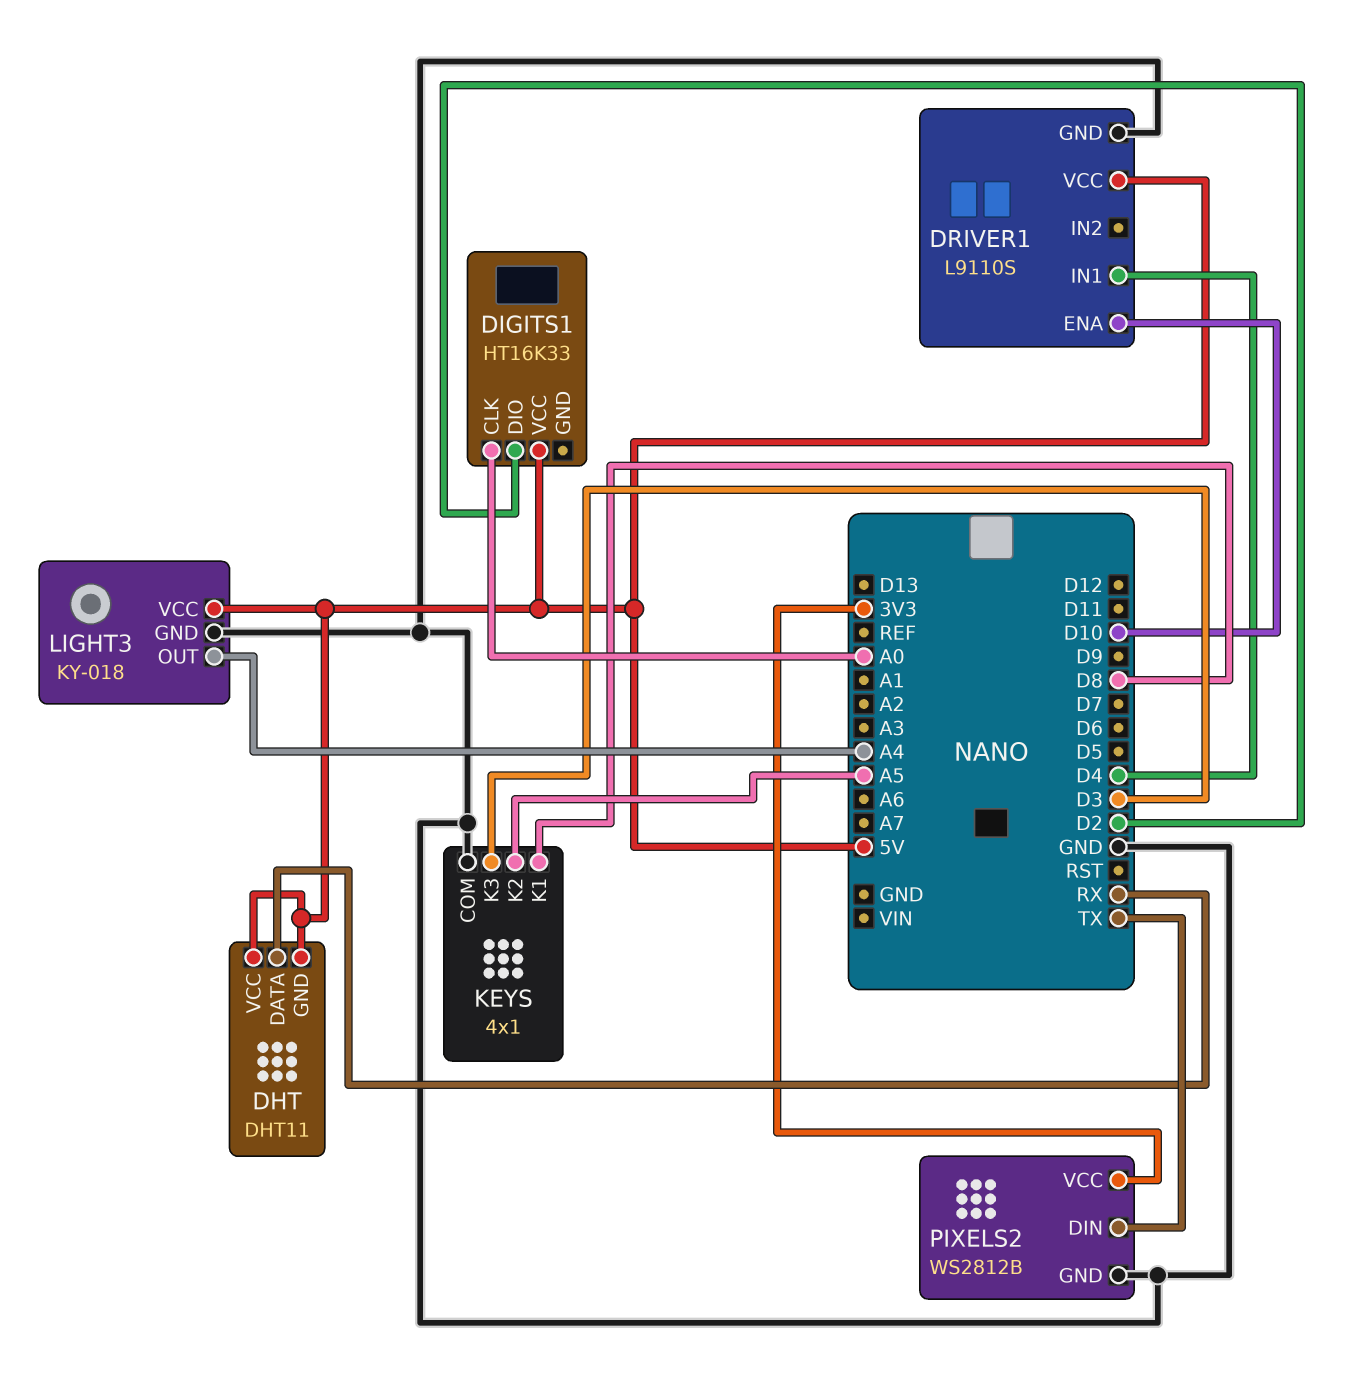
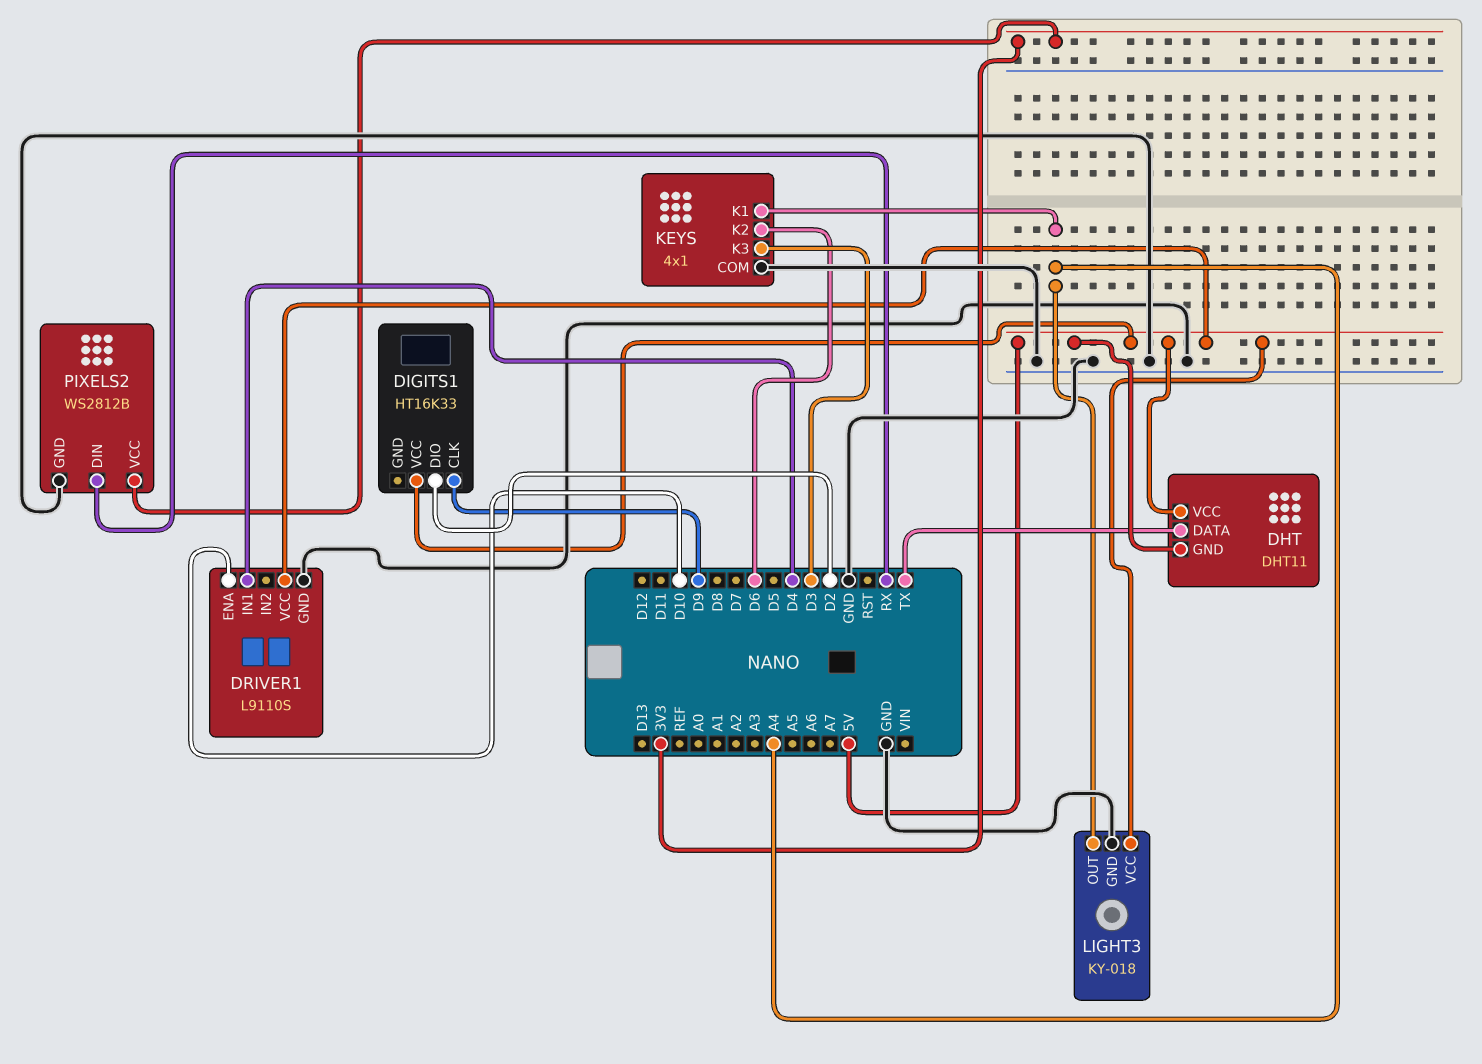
DHT pin DATA: RX -> TX
DIGITS1 pin CLK: A0 -> D9
KEYS pin K1: D8 -> A4
KEYS pin K2: A5 -> D6
PIXELS2 pin DIN: TX -> RX

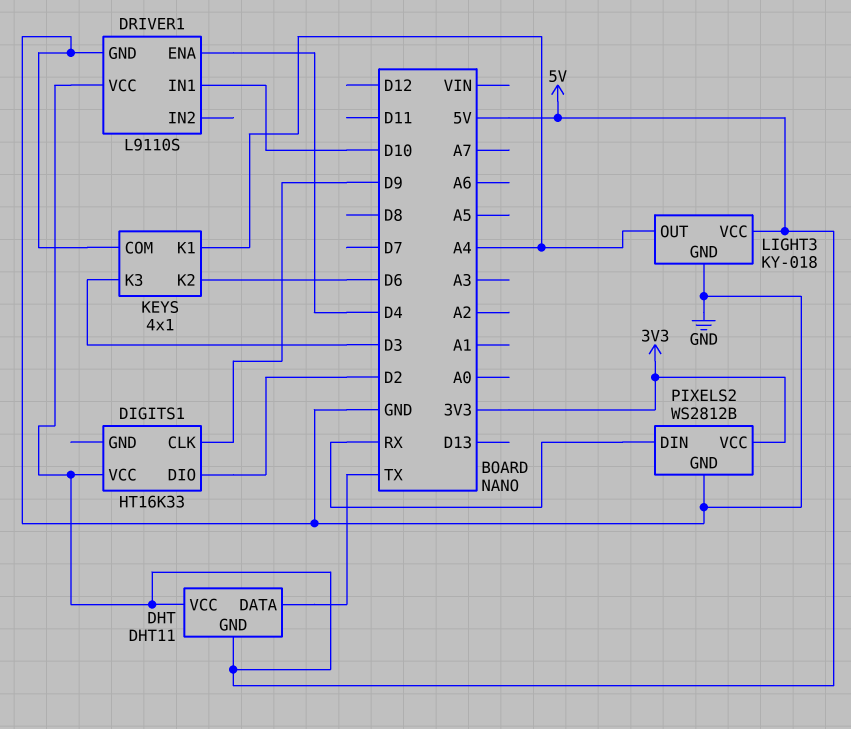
DRIVER1 pin ENA: D10 -> D4
DRIVER1 pin IN1: D4 -> D10

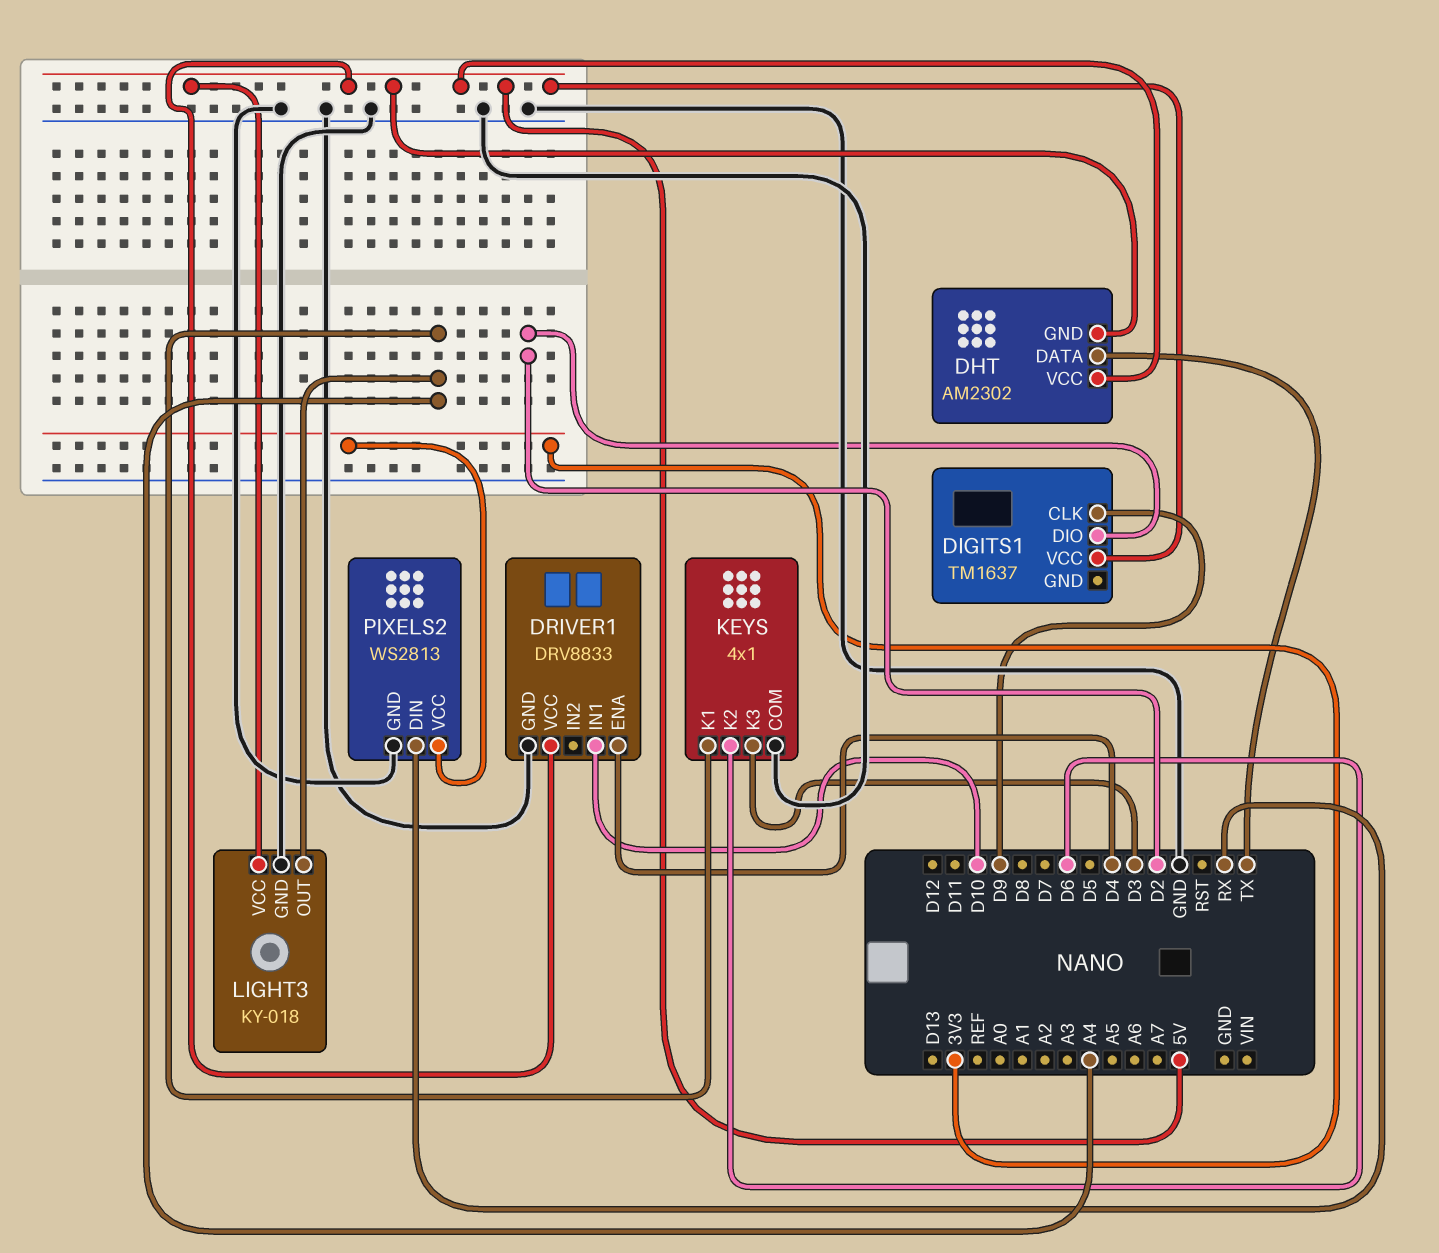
DHT: DHT11 -> AM2302
DIGITS1: HT16K33 -> TM1637
DRIVER1: L9110S -> DRV8833
PIXELS2: WS2812B -> WS2813

